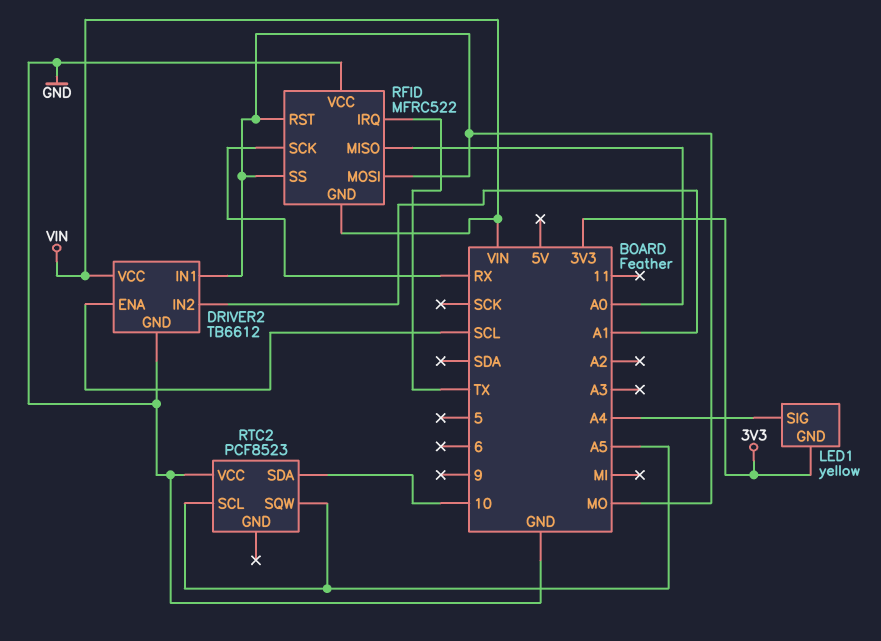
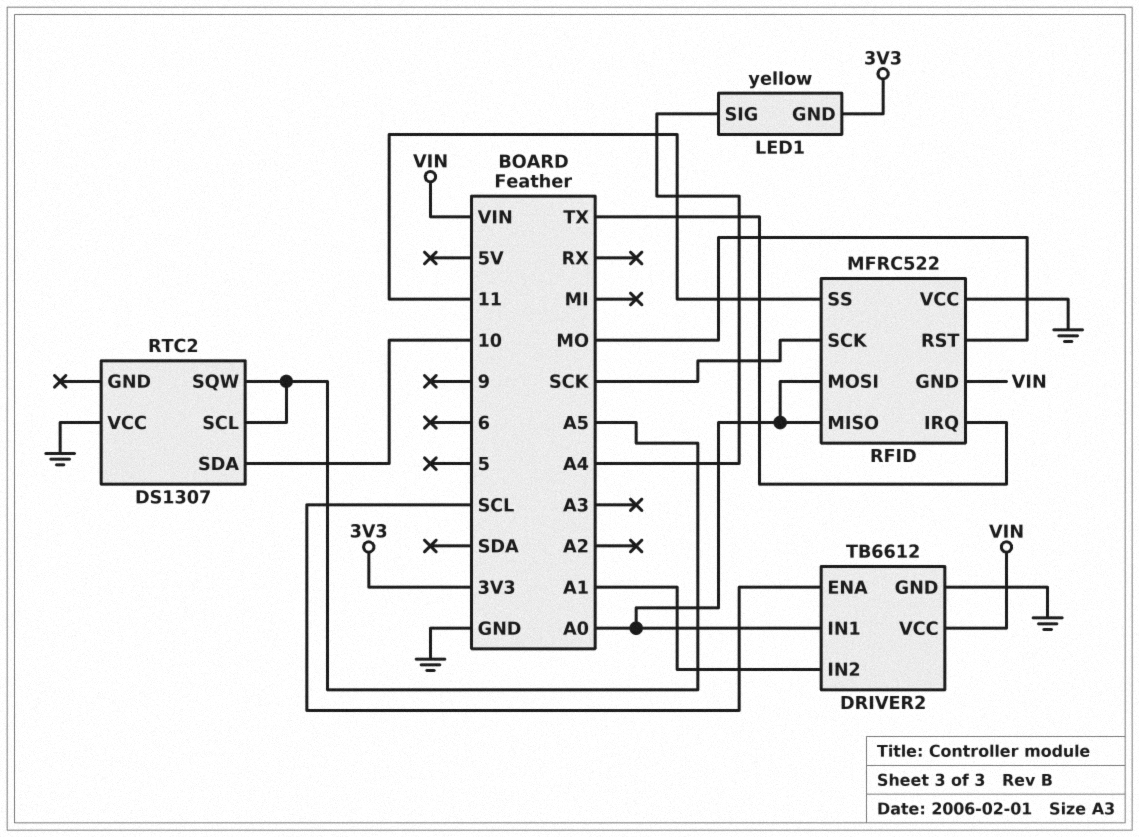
DRIVER2 pin IN1: MO -> A0
RFID pin MOSI: MO -> A0
RFID pin SCK: RX -> SCK
RFID pin SS: MO -> 11
RTC2: PCF8523 -> DS1307

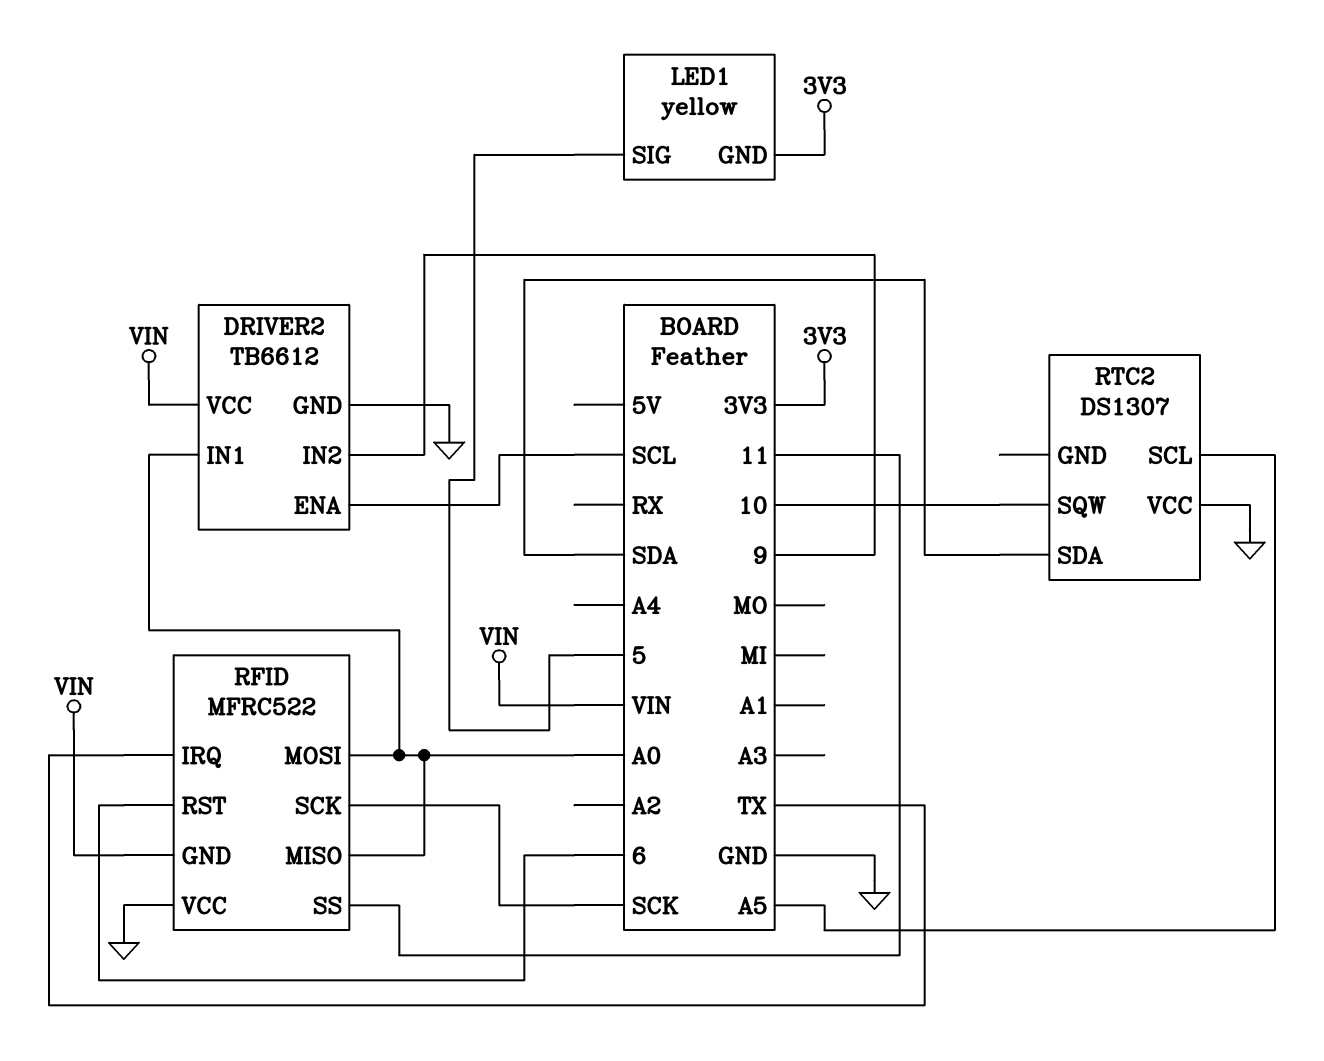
DRIVER2 pin IN2: A1 -> 9
LED1 pin SIG: A4 -> 5
RFID pin RST: MO -> 6
RTC2 pin SDA: 10 -> SDA
RTC2 pin SQW: A5 -> 10

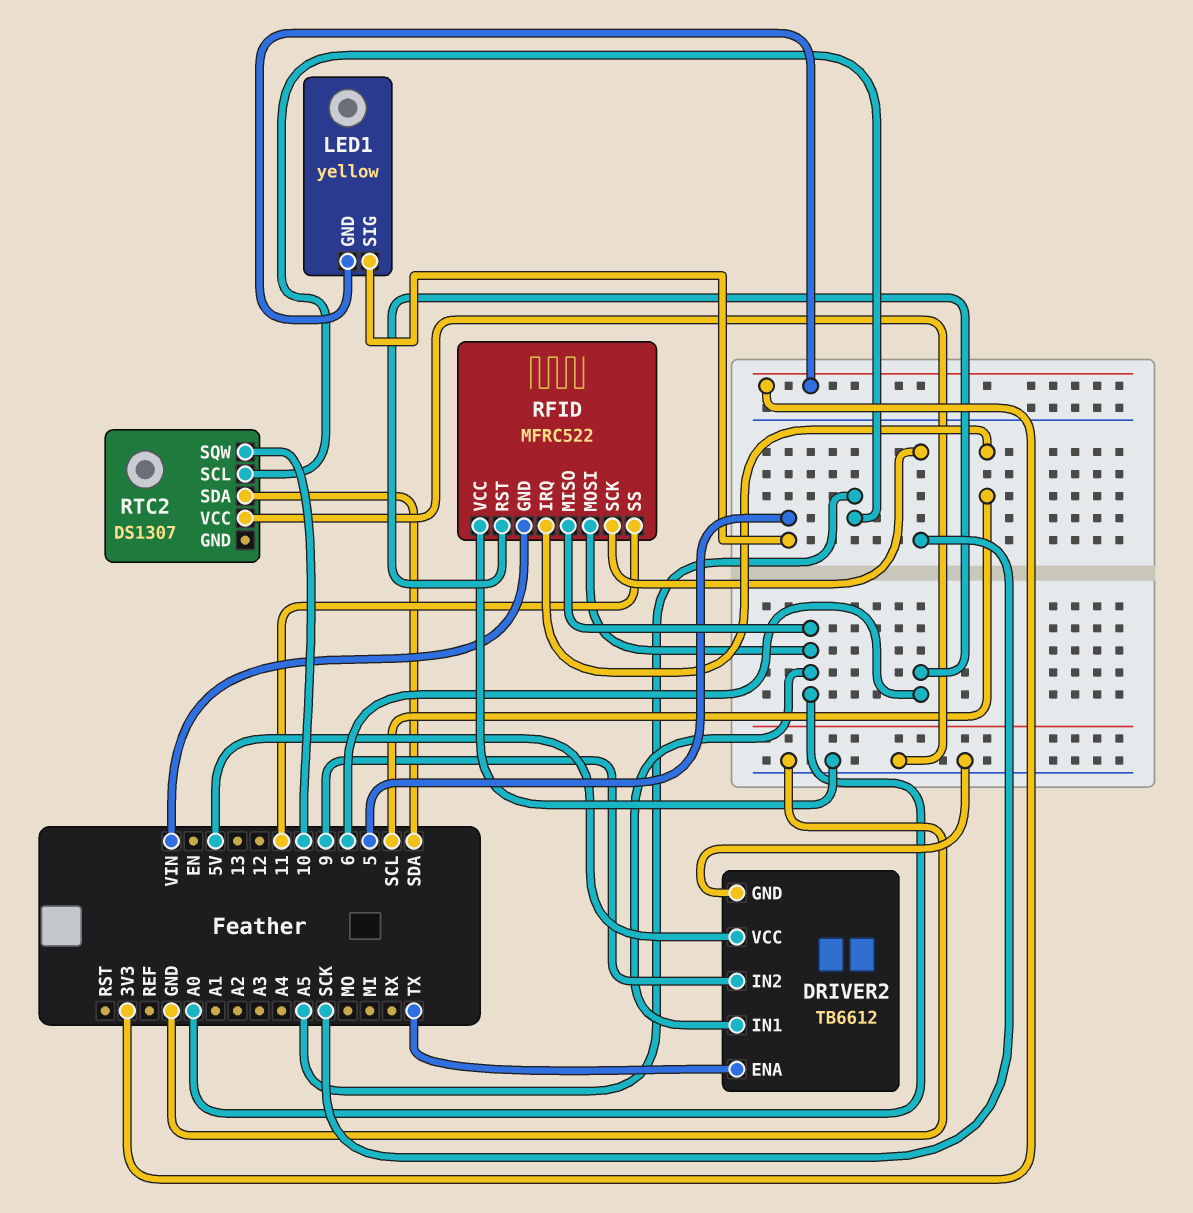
DRIVER2 pin ENA: SCL -> TX
DRIVER2 pin VCC: VIN -> 5V
RFID pin IRQ: TX -> SCL

